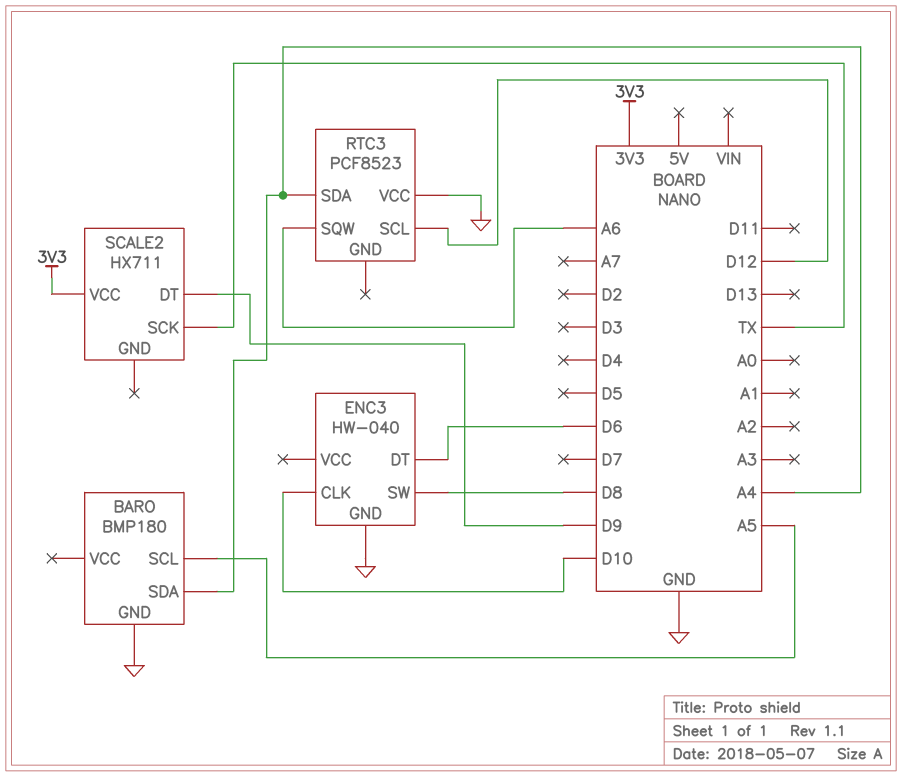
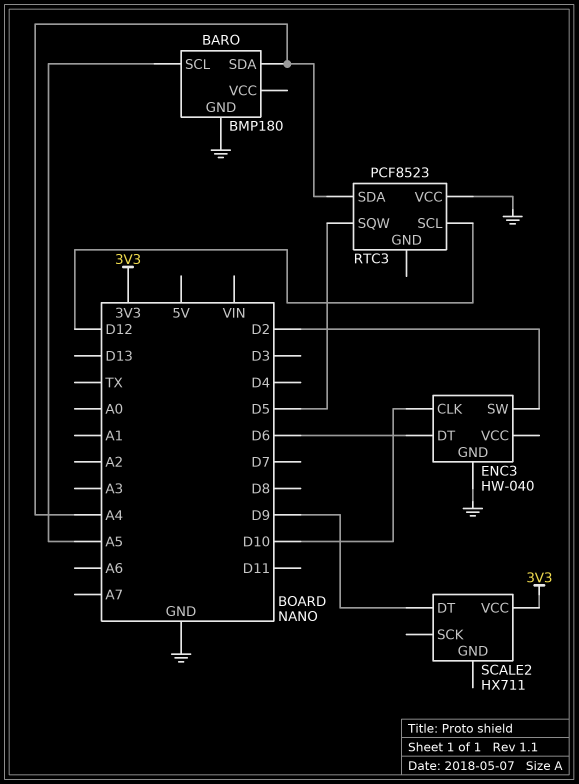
ENC3 pin SW: D8 -> D2
RTC3 pin SQW: A6 -> D5
SCALE2 pin SCK: TX -> none

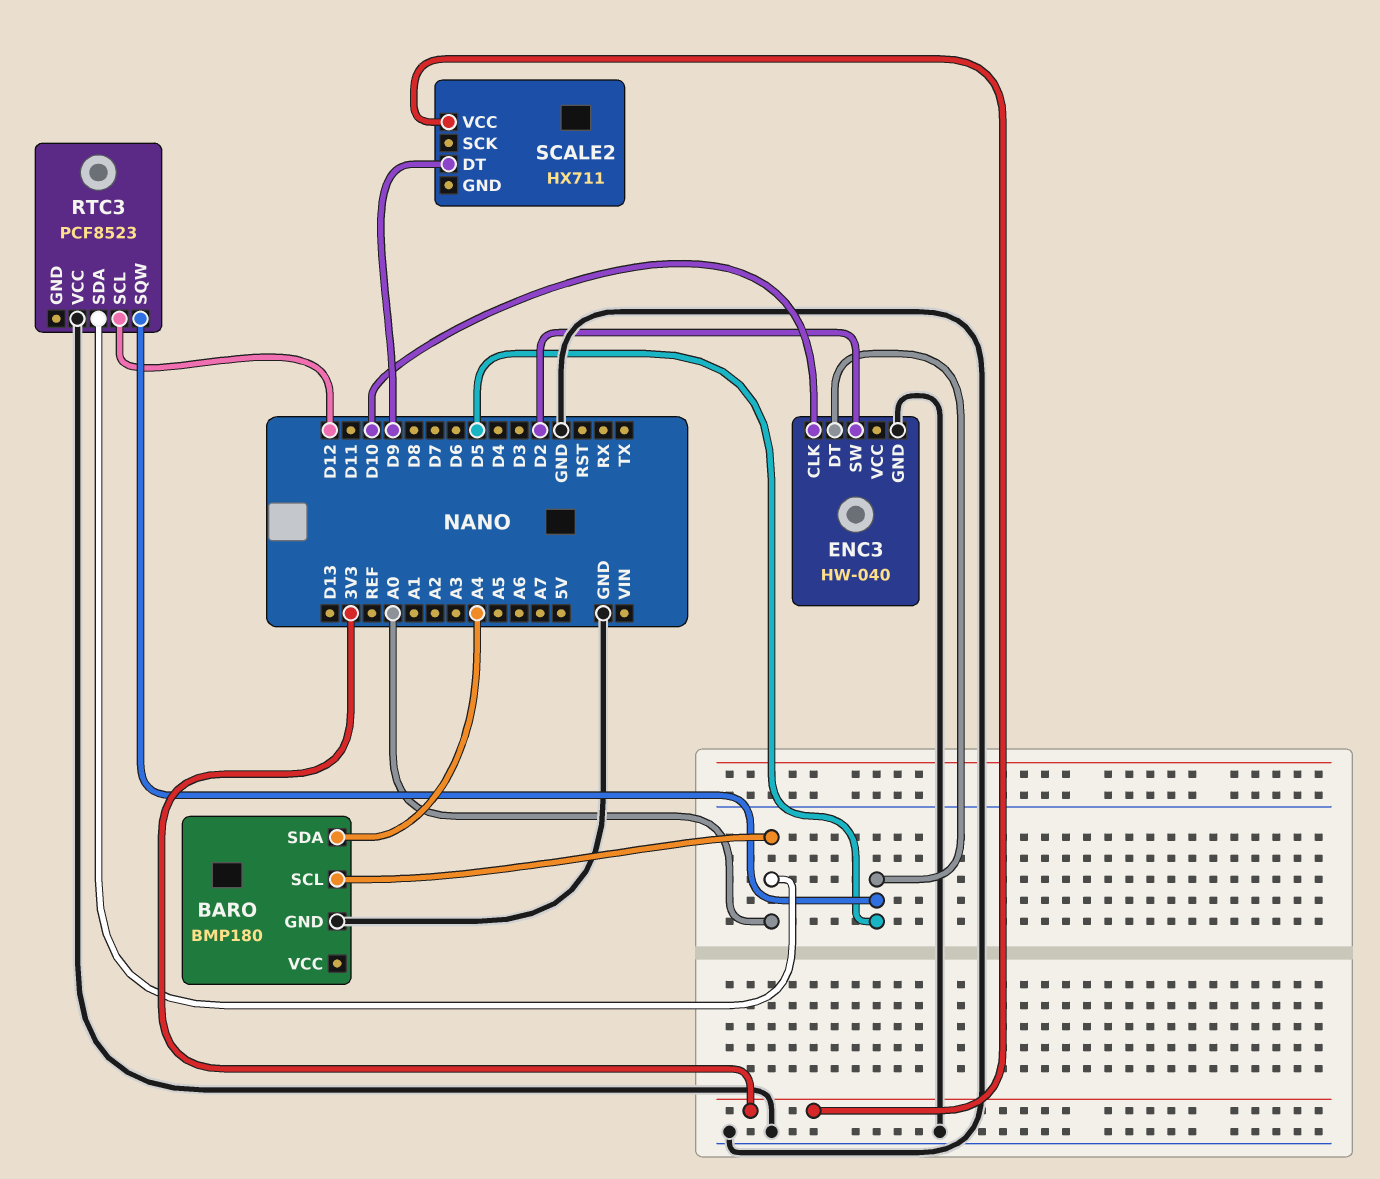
BARO pin SCL: A5 -> A0
ENC3 pin DT: D6 -> D5
RTC3 pin SDA: A4 -> A0

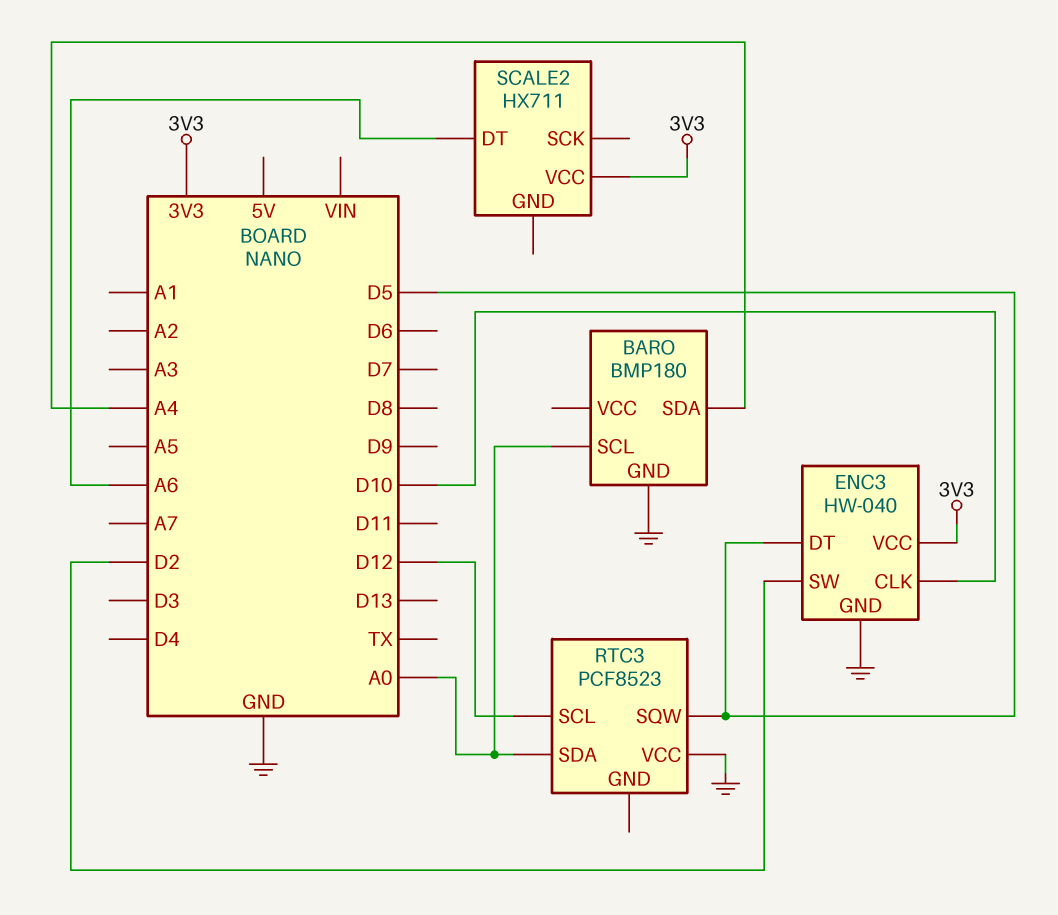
ENC3 pin VCC: none -> 3V3
SCALE2 pin DT: D9 -> A6

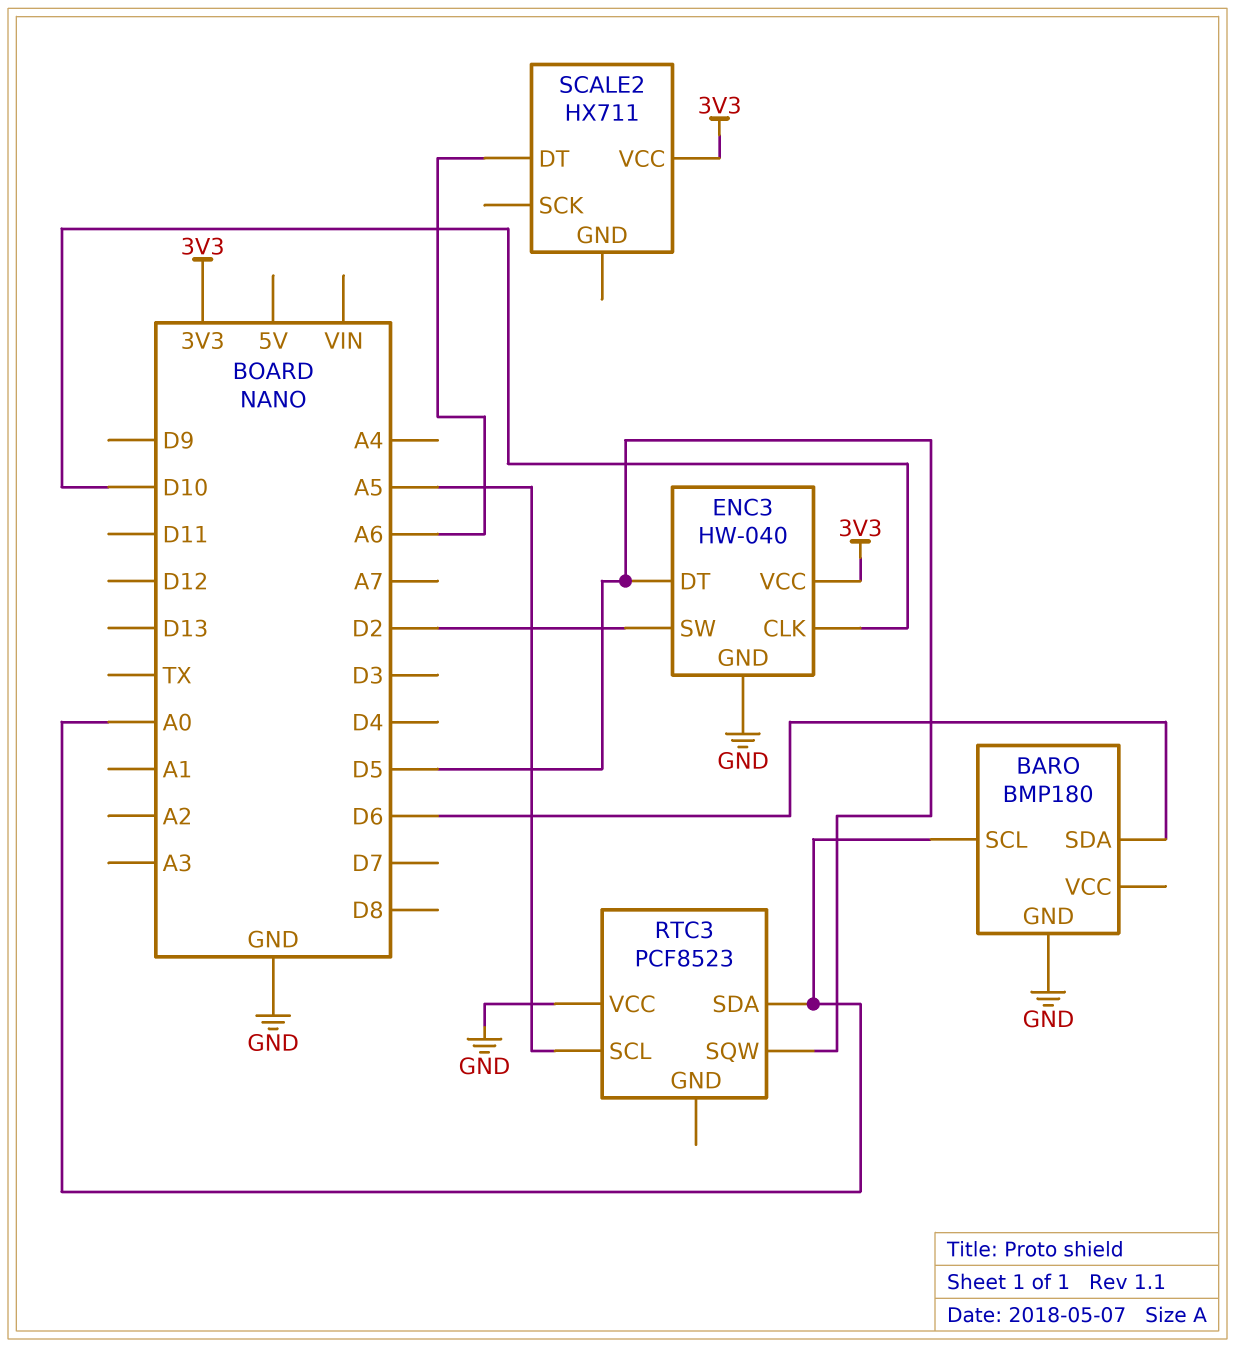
BARO pin SDA: A4 -> D6
RTC3 pin SCL: D12 -> A5

